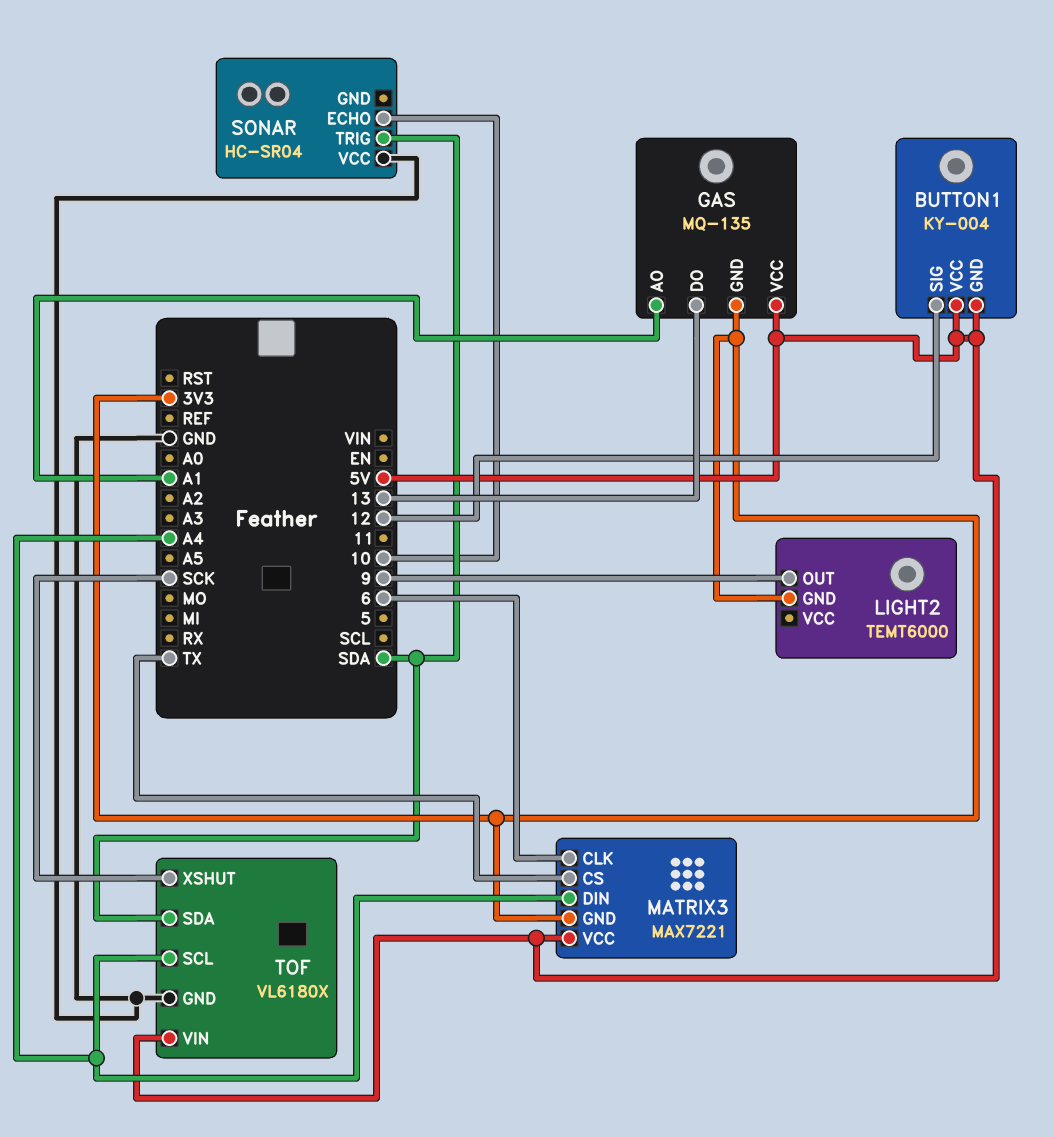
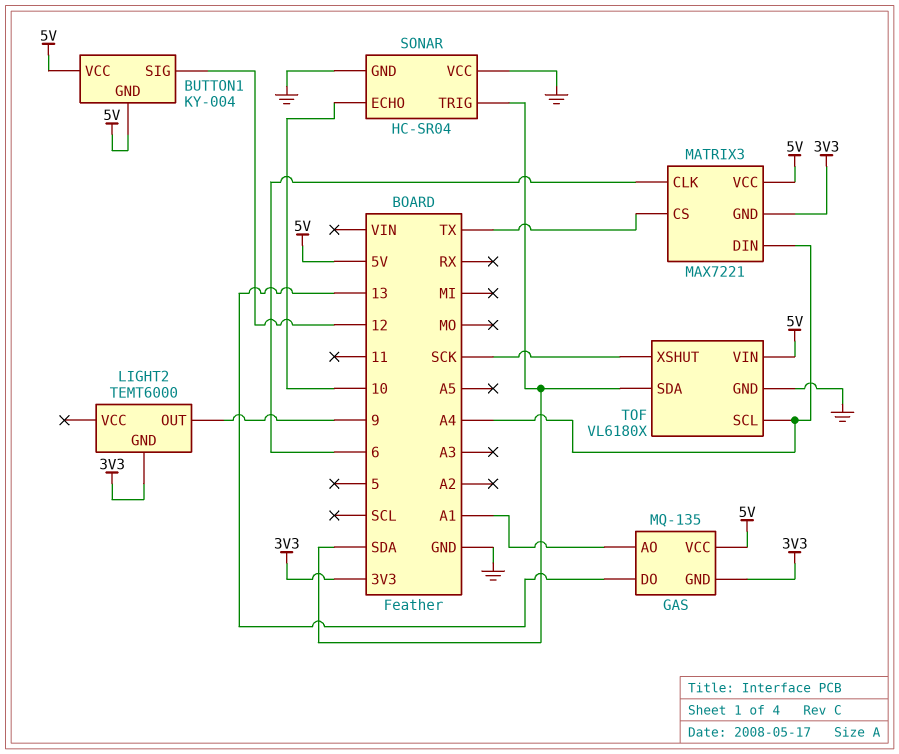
SONAR pin GND: none -> GND

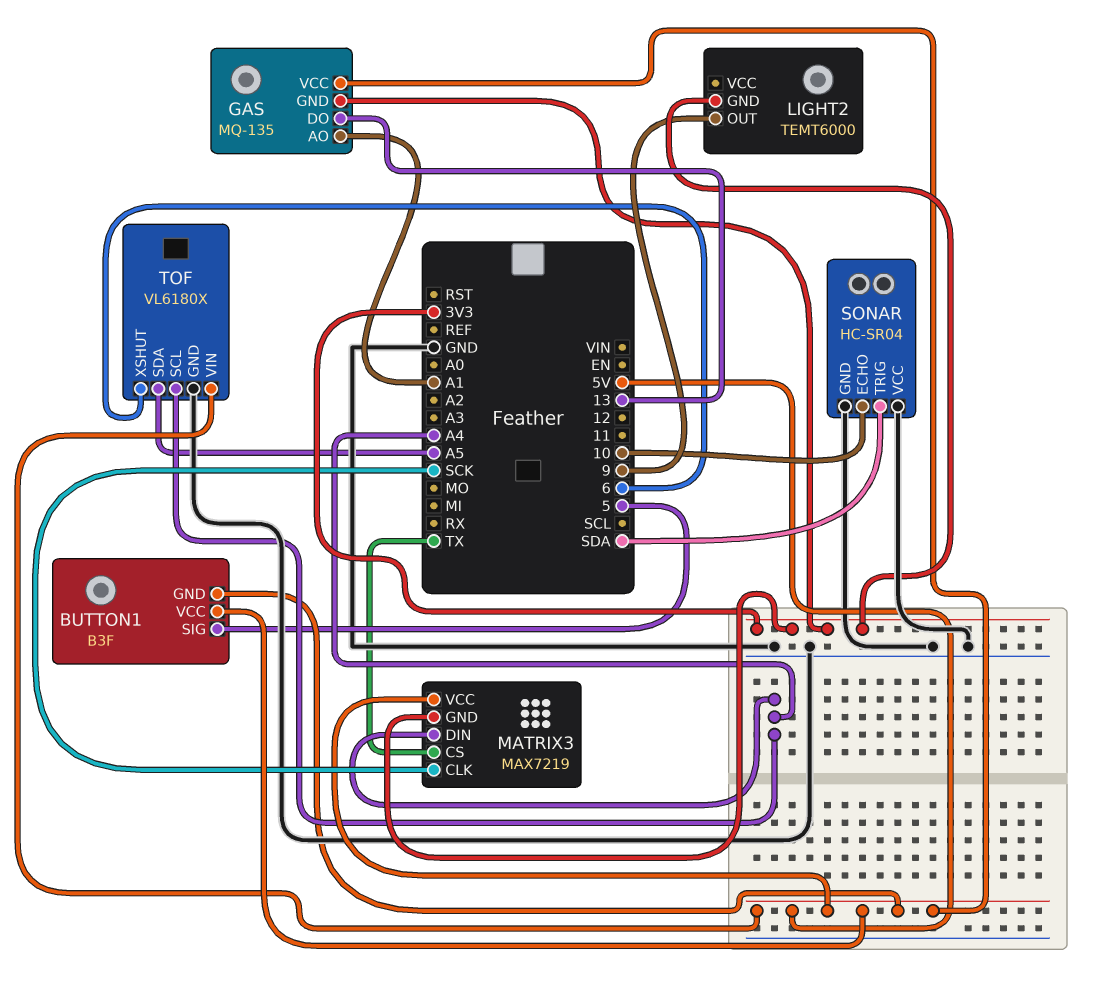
BUTTON1: KY-004 -> B3F
BUTTON1 pin SIG: 12 -> 5
MATRIX3: MAX7221 -> MAX7219
MATRIX3 pin CLK: 6 -> SCK
TOF pin SDA: SDA -> A5
TOF pin XSHUT: SCK -> 6

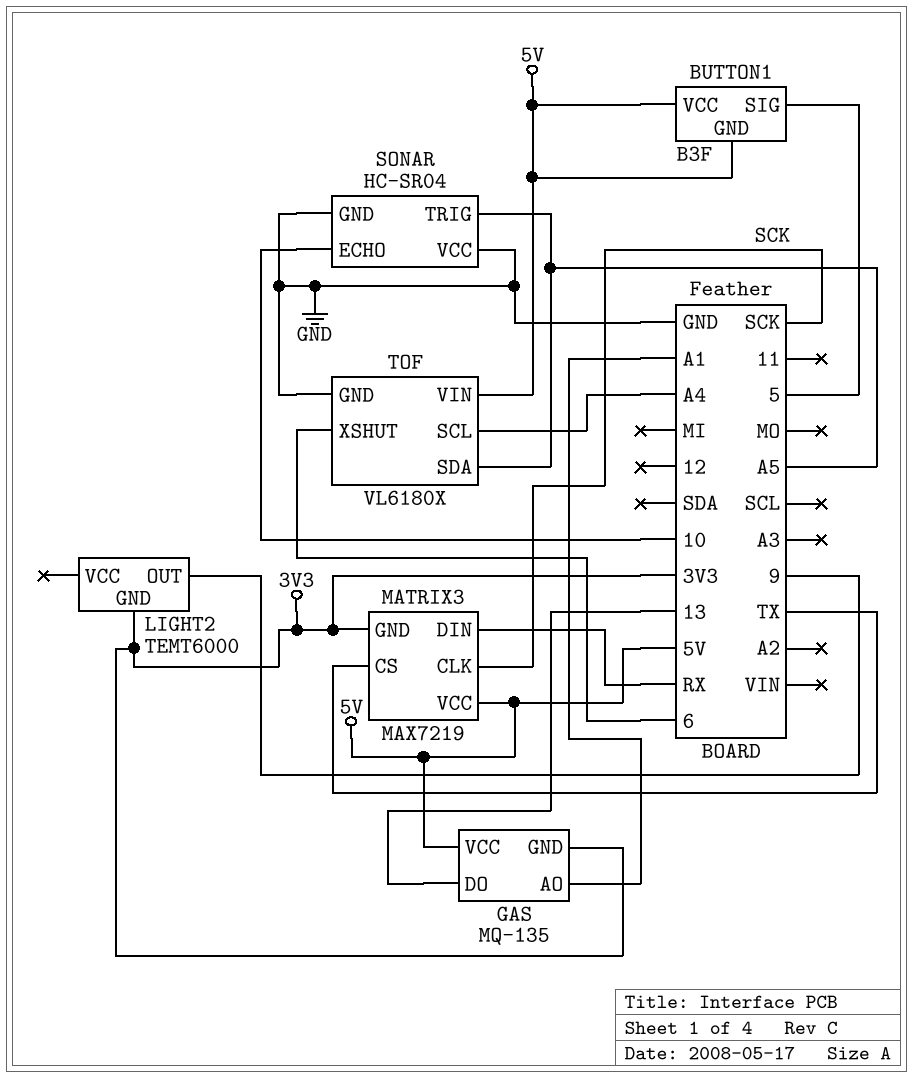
MATRIX3 pin DIN: A4 -> RX
SONAR pin TRIG: SDA -> A5

